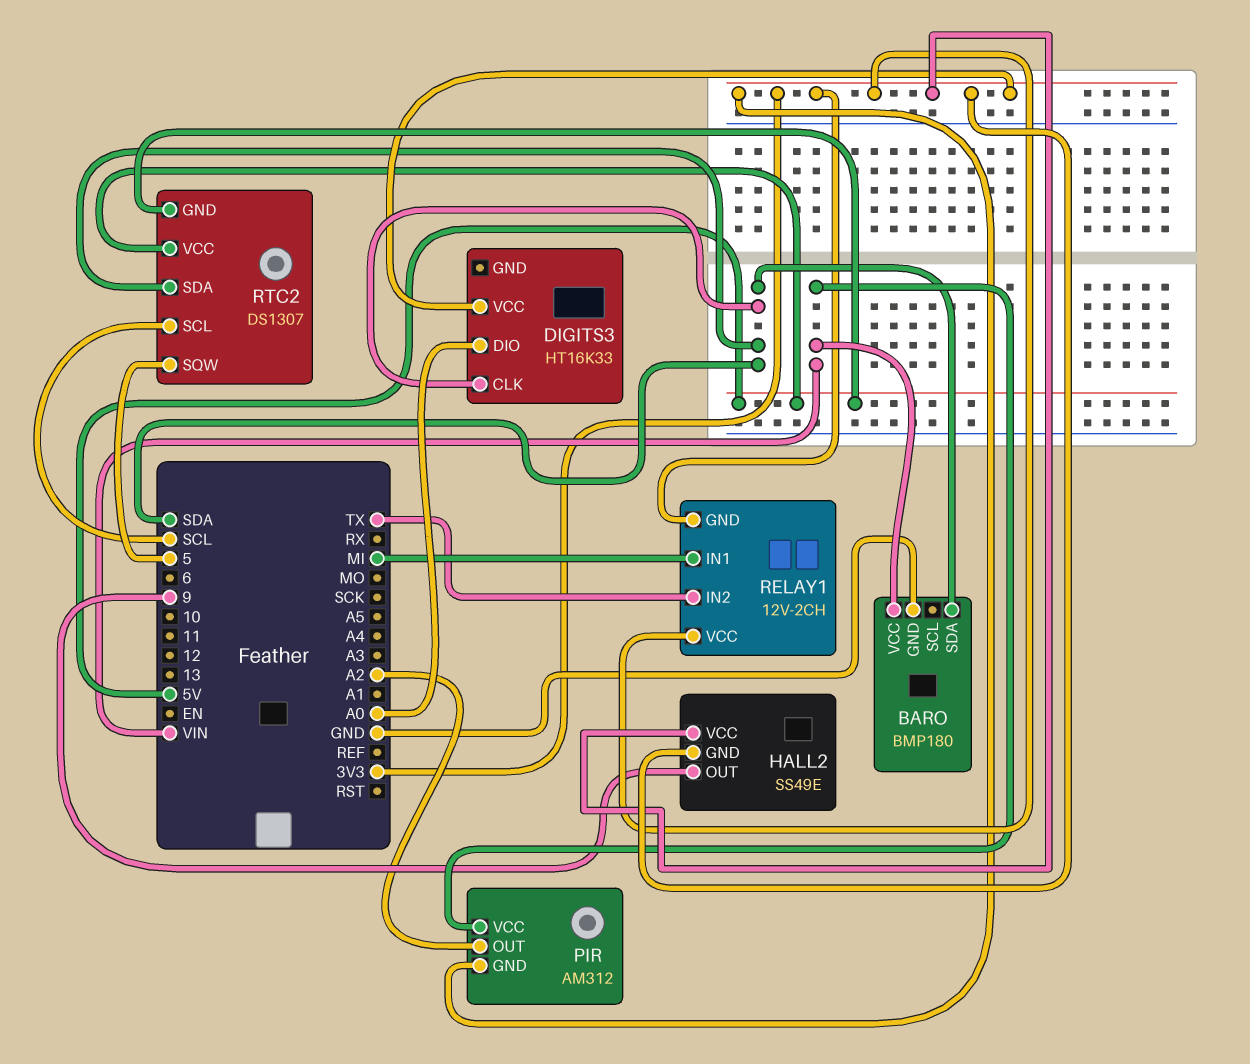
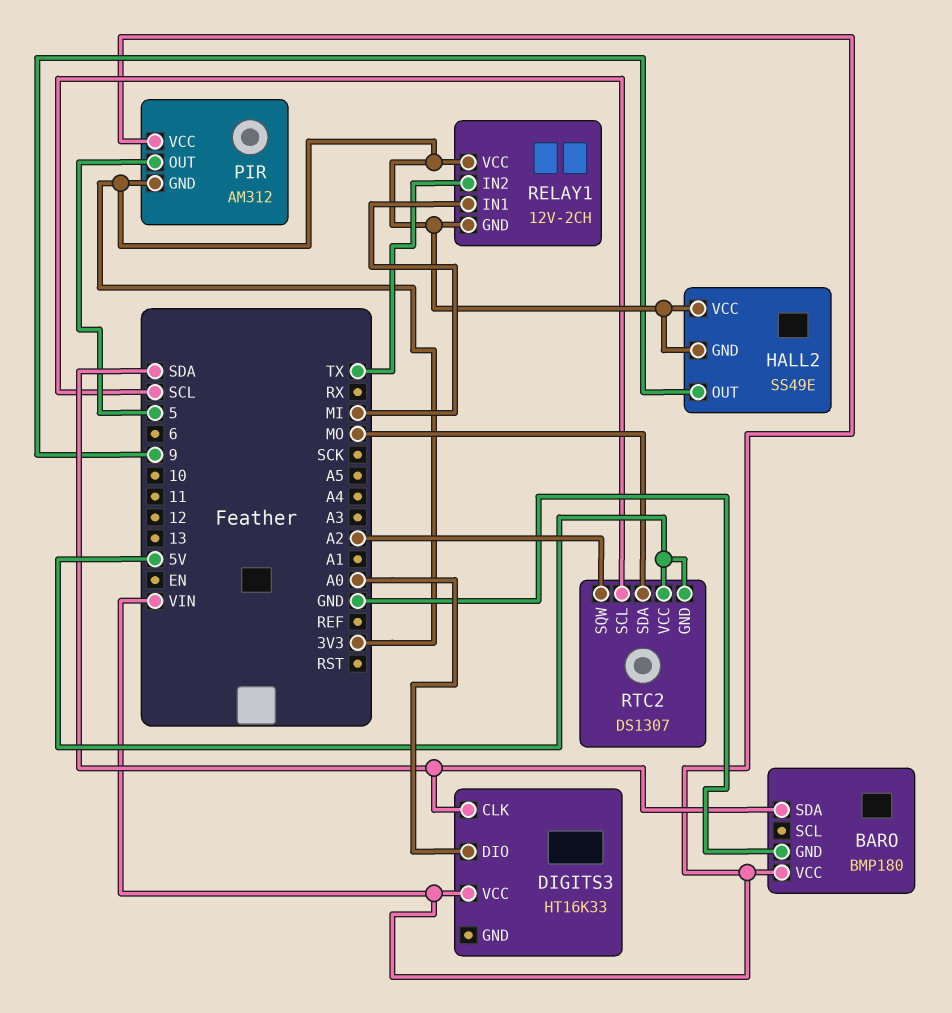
DIGITS3 pin VCC: 3V3 -> VIN
PIR pin OUT: A2 -> 5
RTC2 pin SDA: SDA -> MO
RTC2 pin SQW: 5 -> A2

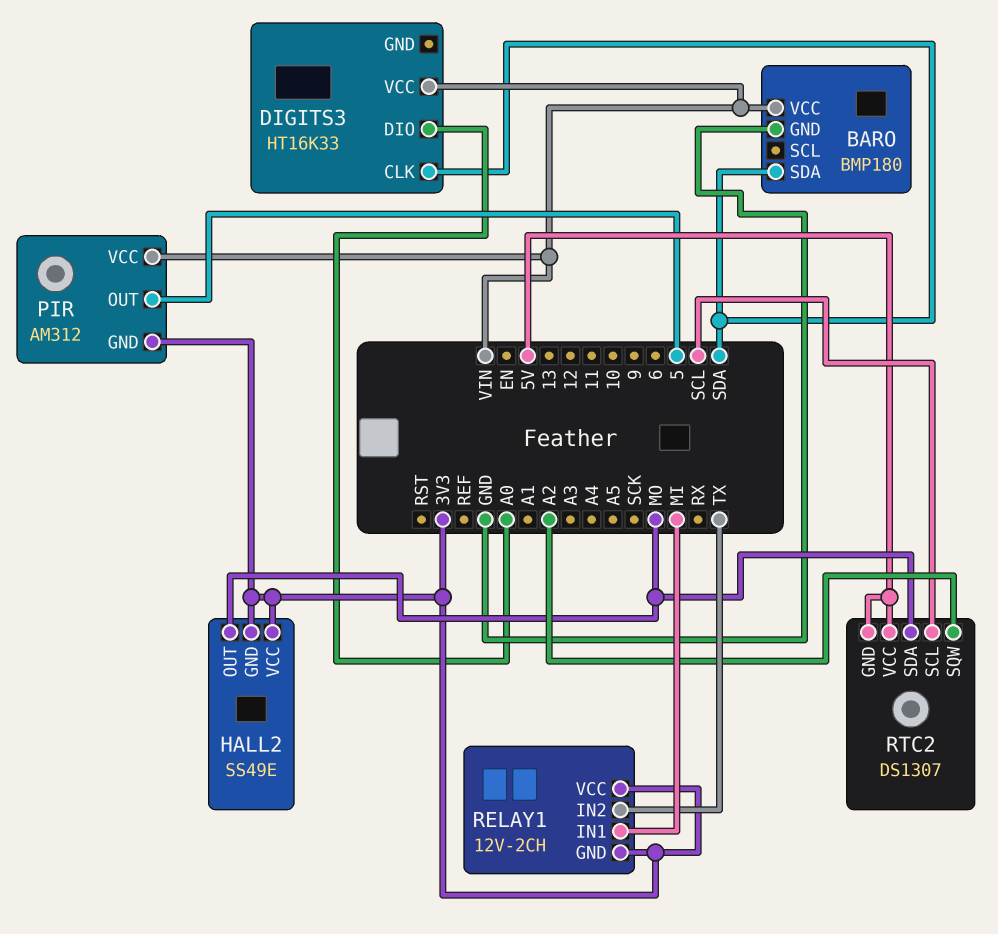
HALL2 pin OUT: 9 -> MO

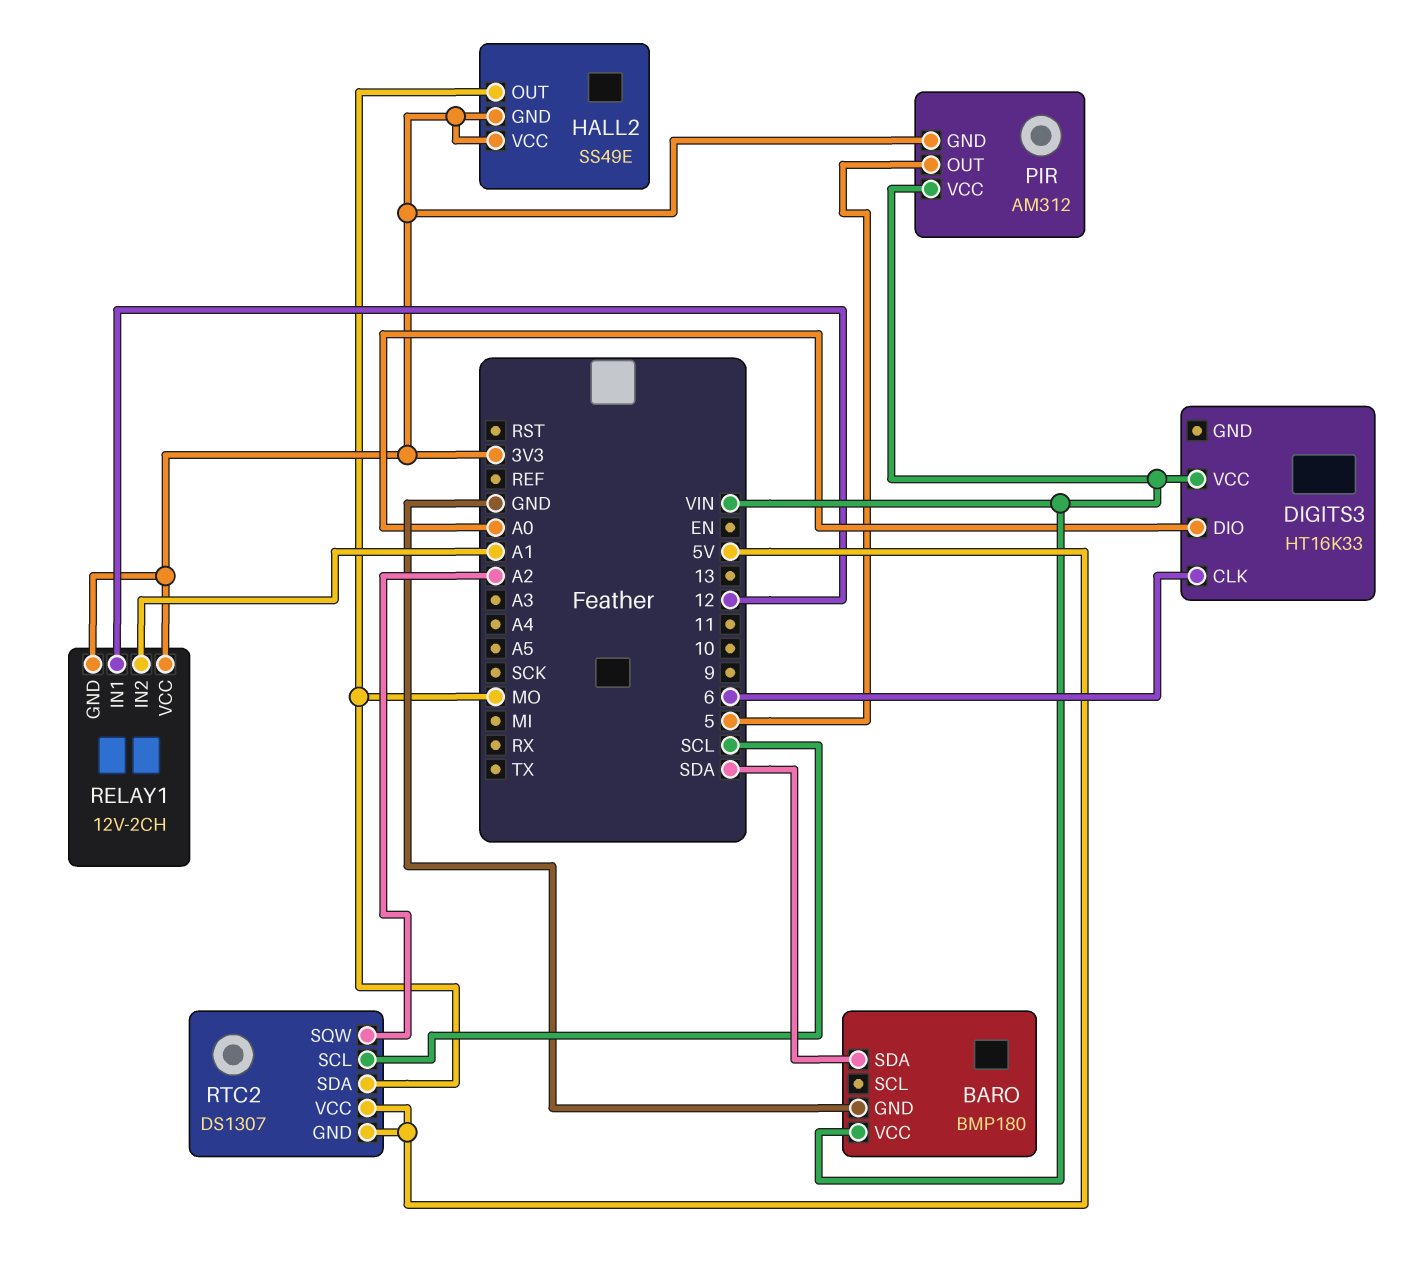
DIGITS3 pin CLK: SDA -> 6
RELAY1 pin IN1: MI -> 12
RELAY1 pin IN2: TX -> A1

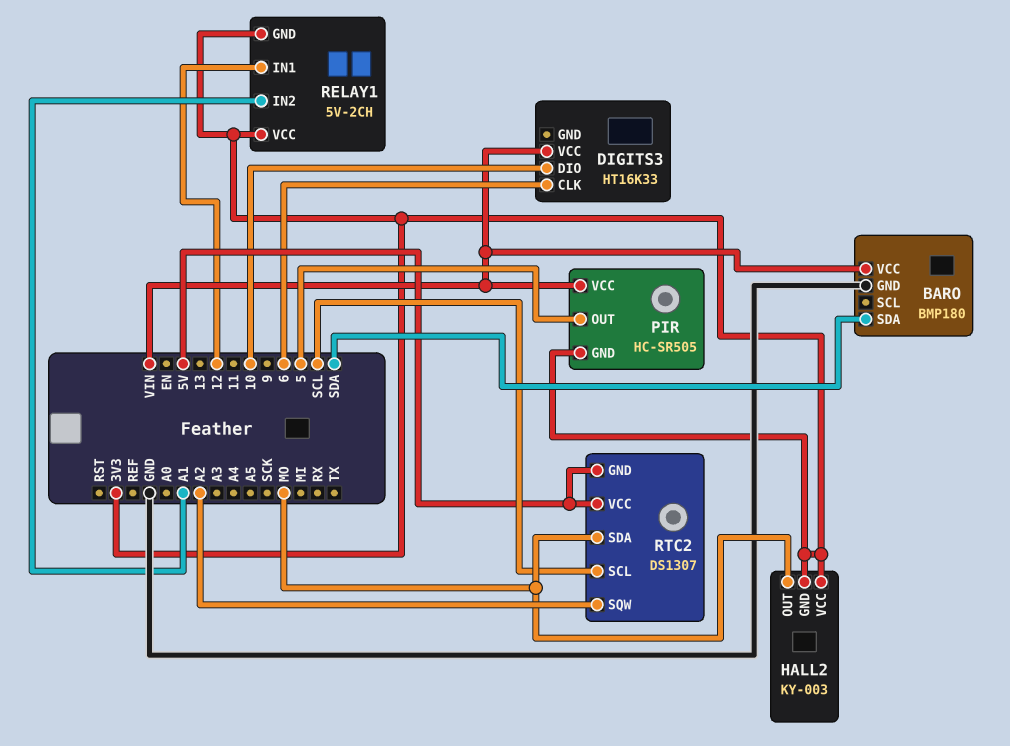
DIGITS3 pin DIO: A0 -> 10
HALL2: SS49E -> KY-003
PIR: AM312 -> HC-SR505
RELAY1: 12V-2CH -> 5V-2CH

